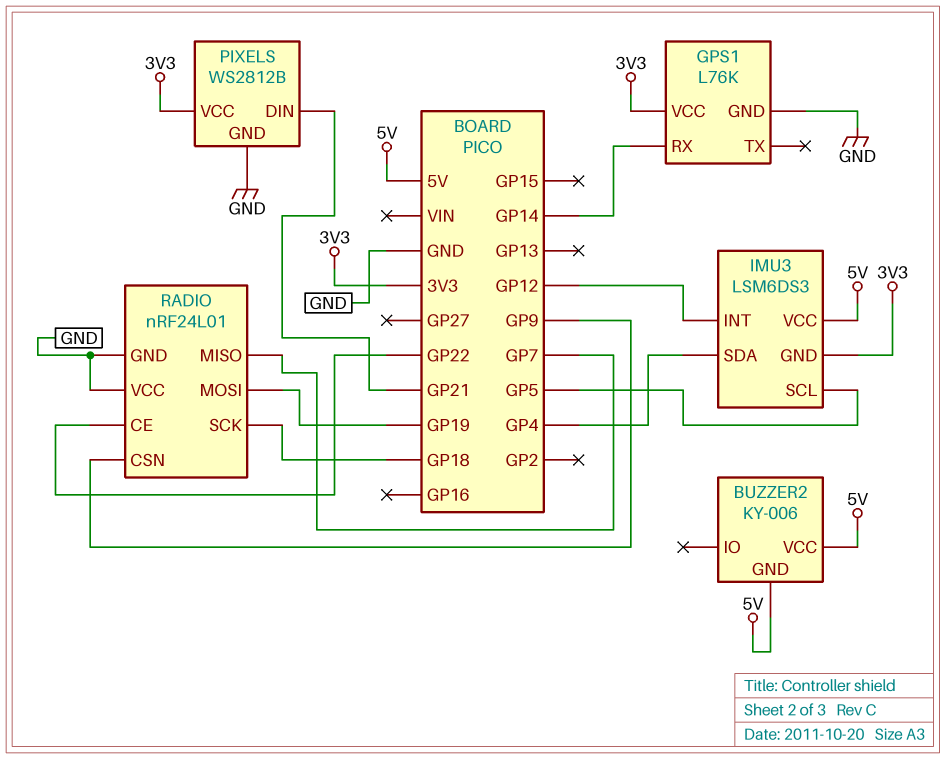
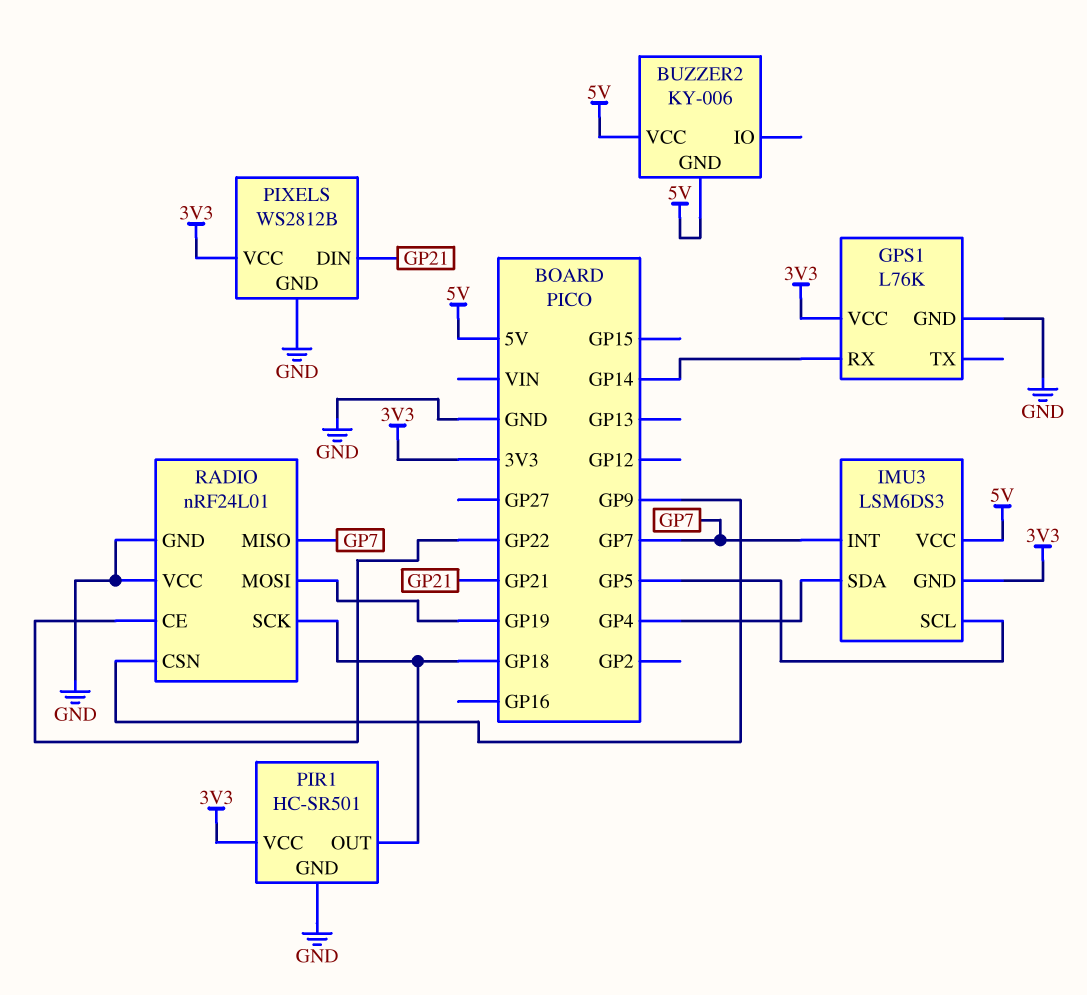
IMU3 pin INT: GP12 -> GP7
PIR1: none -> HC-SR501
PIR1 pin GND: none -> GND
PIR1 pin OUT: none -> GP18
PIR1 pin VCC: none -> 3V3

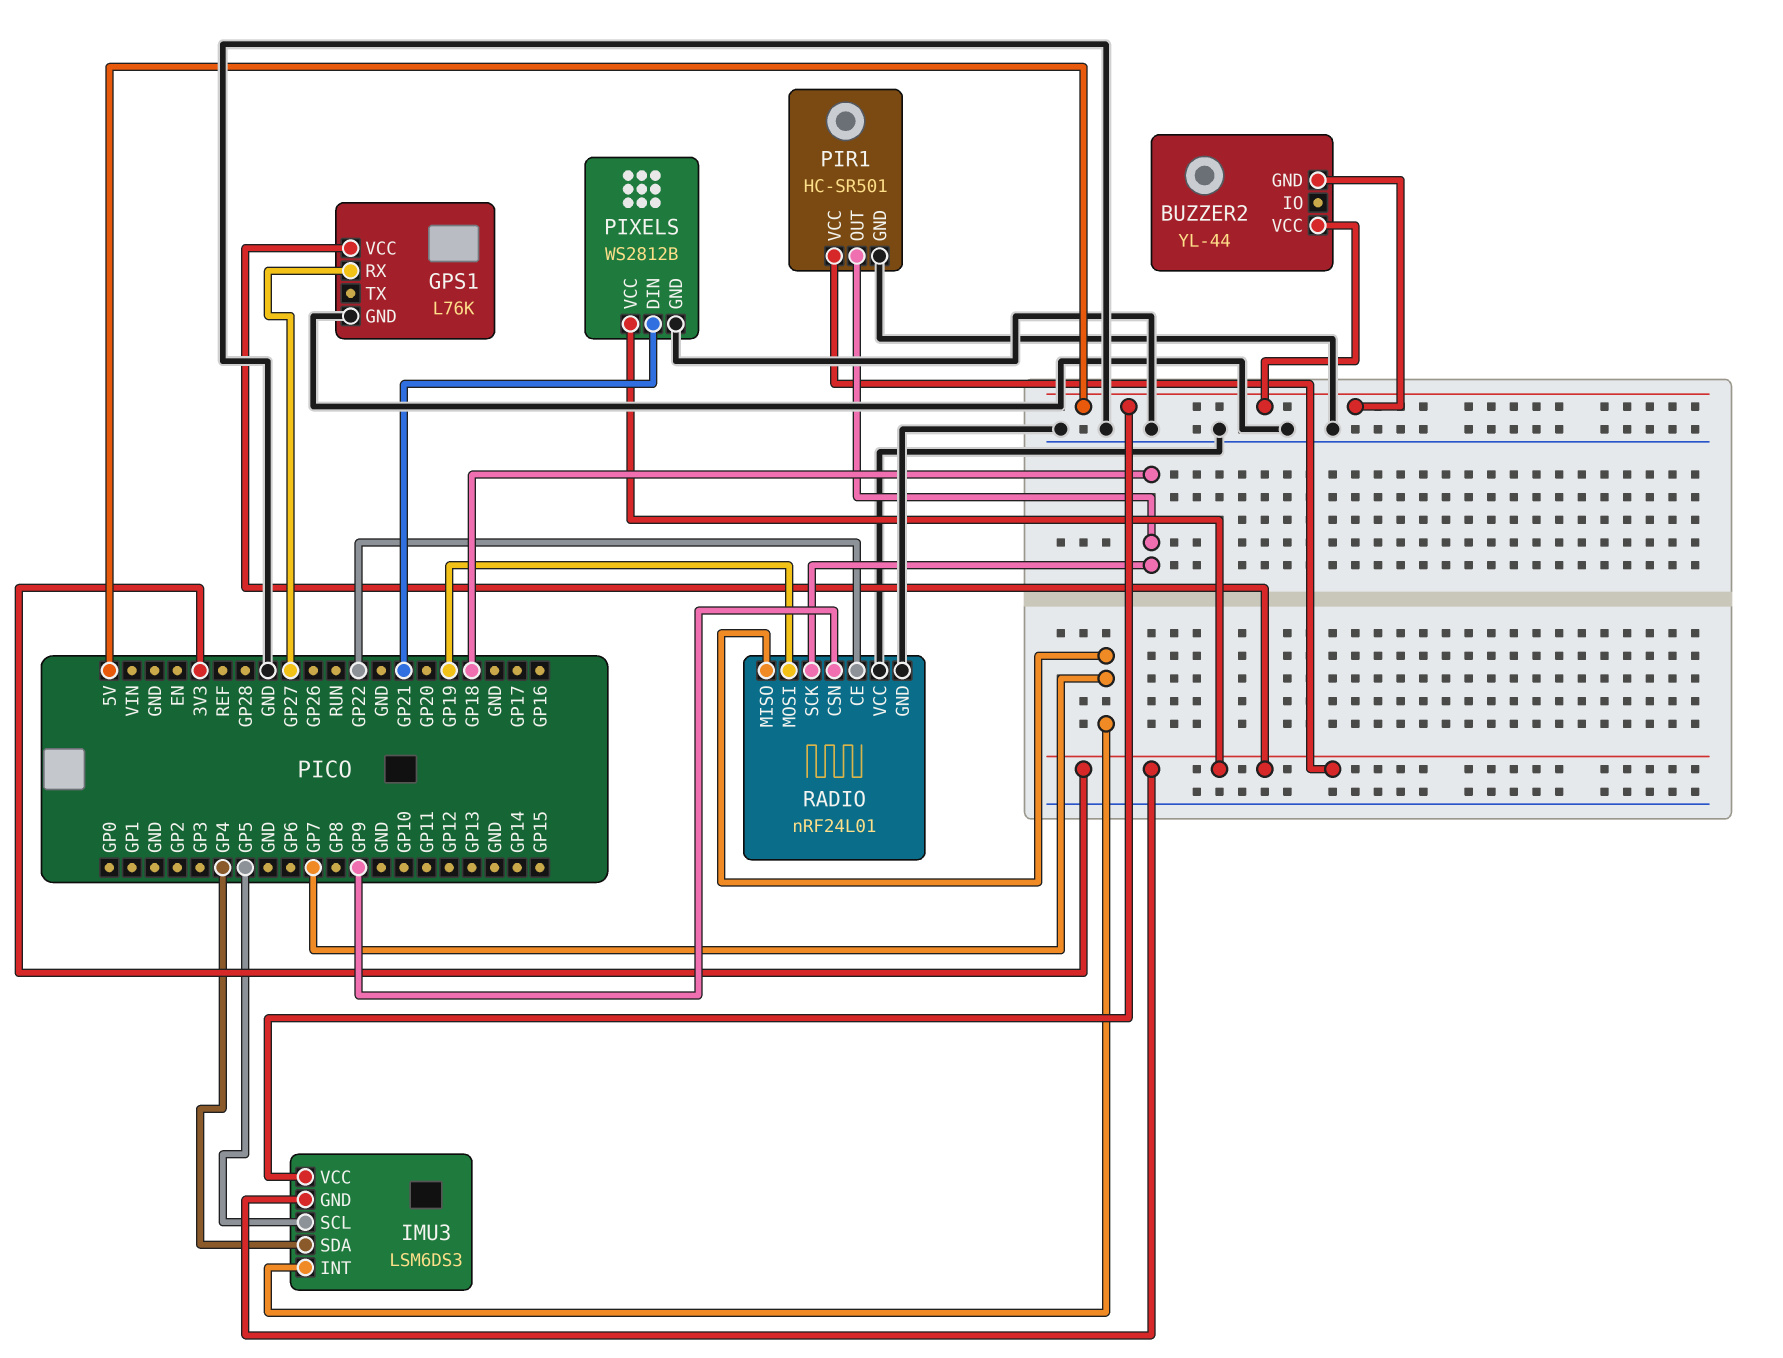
BUZZER2: KY-006 -> YL-44
GPS1 pin RX: GP14 -> GP27

